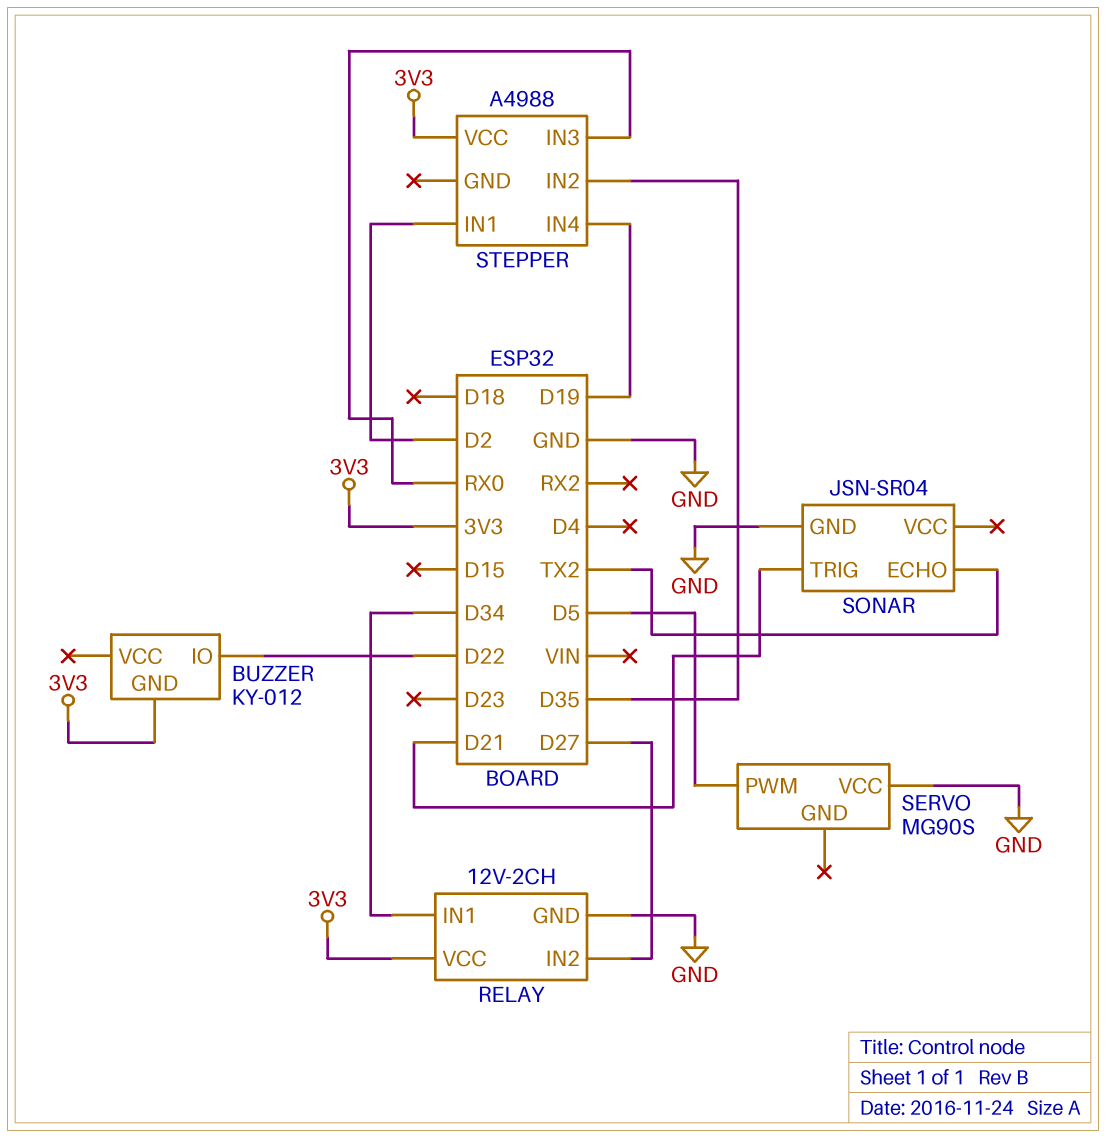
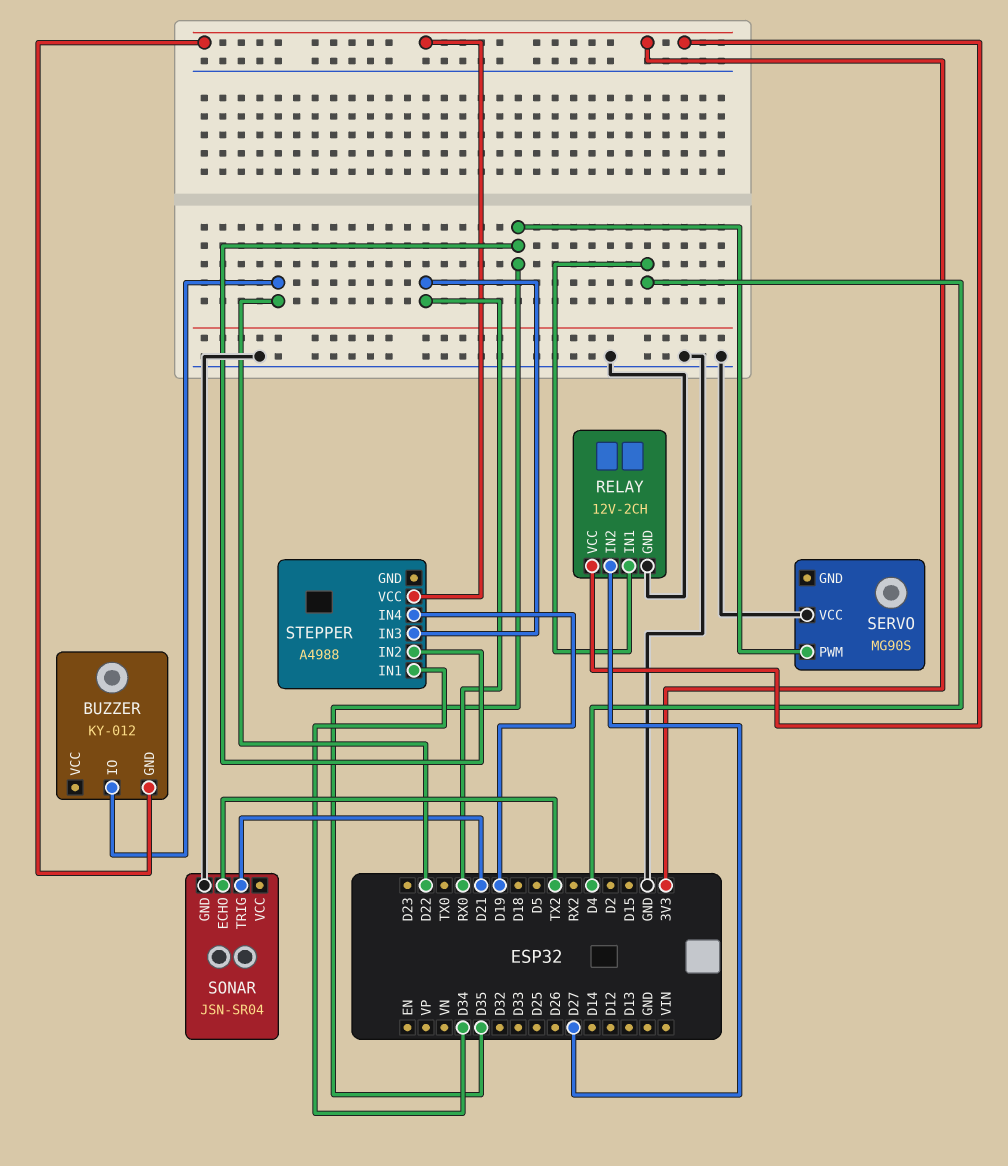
RELAY pin IN1: D34 -> D4
SERVO pin PWM: D5 -> D35
STEPPER pin IN1: D2 -> D34

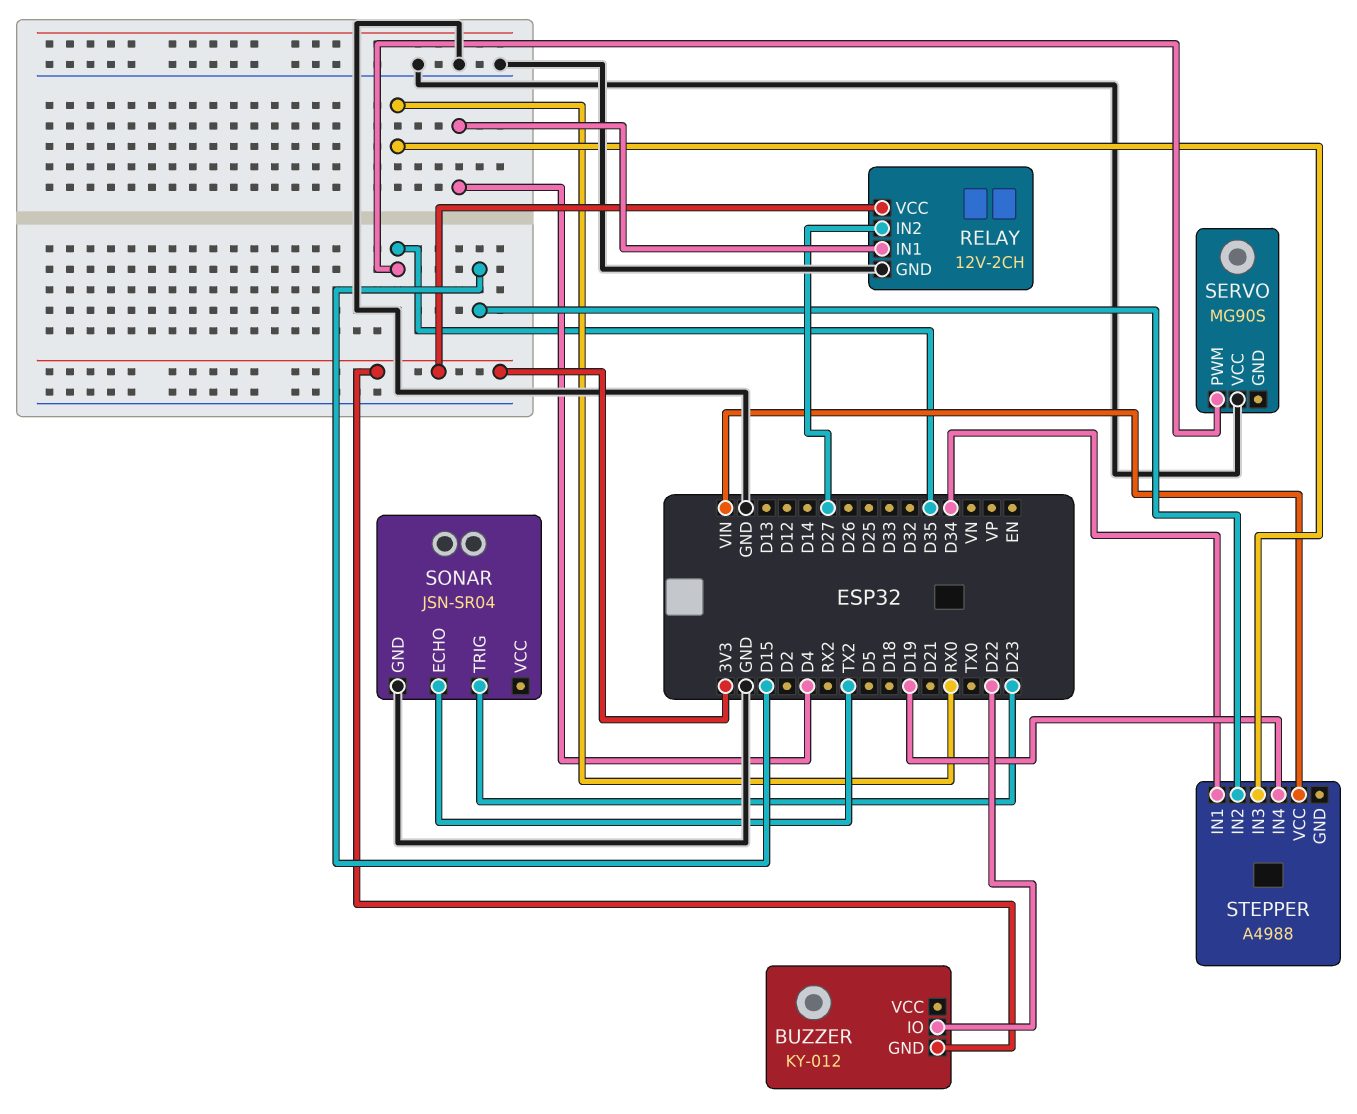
SONAR pin TRIG: D21 -> D23
STEPPER pin IN2: D35 -> D15
STEPPER pin VCC: 3V3 -> VIN

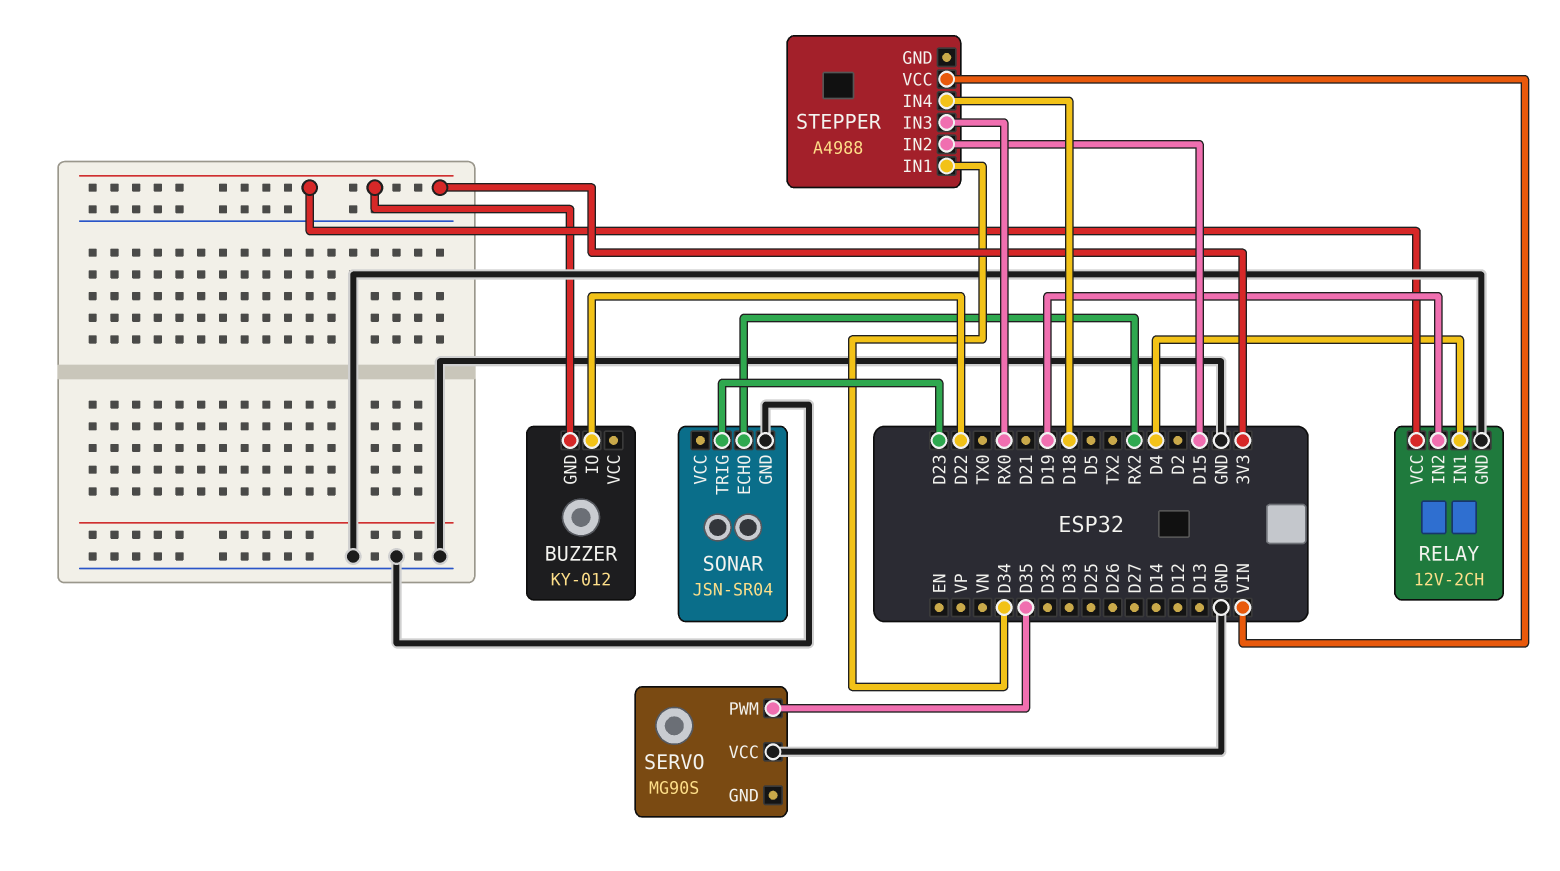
RELAY pin IN2: D27 -> D19
SONAR pin ECHO: TX2 -> RX2
STEPPER pin IN4: D19 -> D18

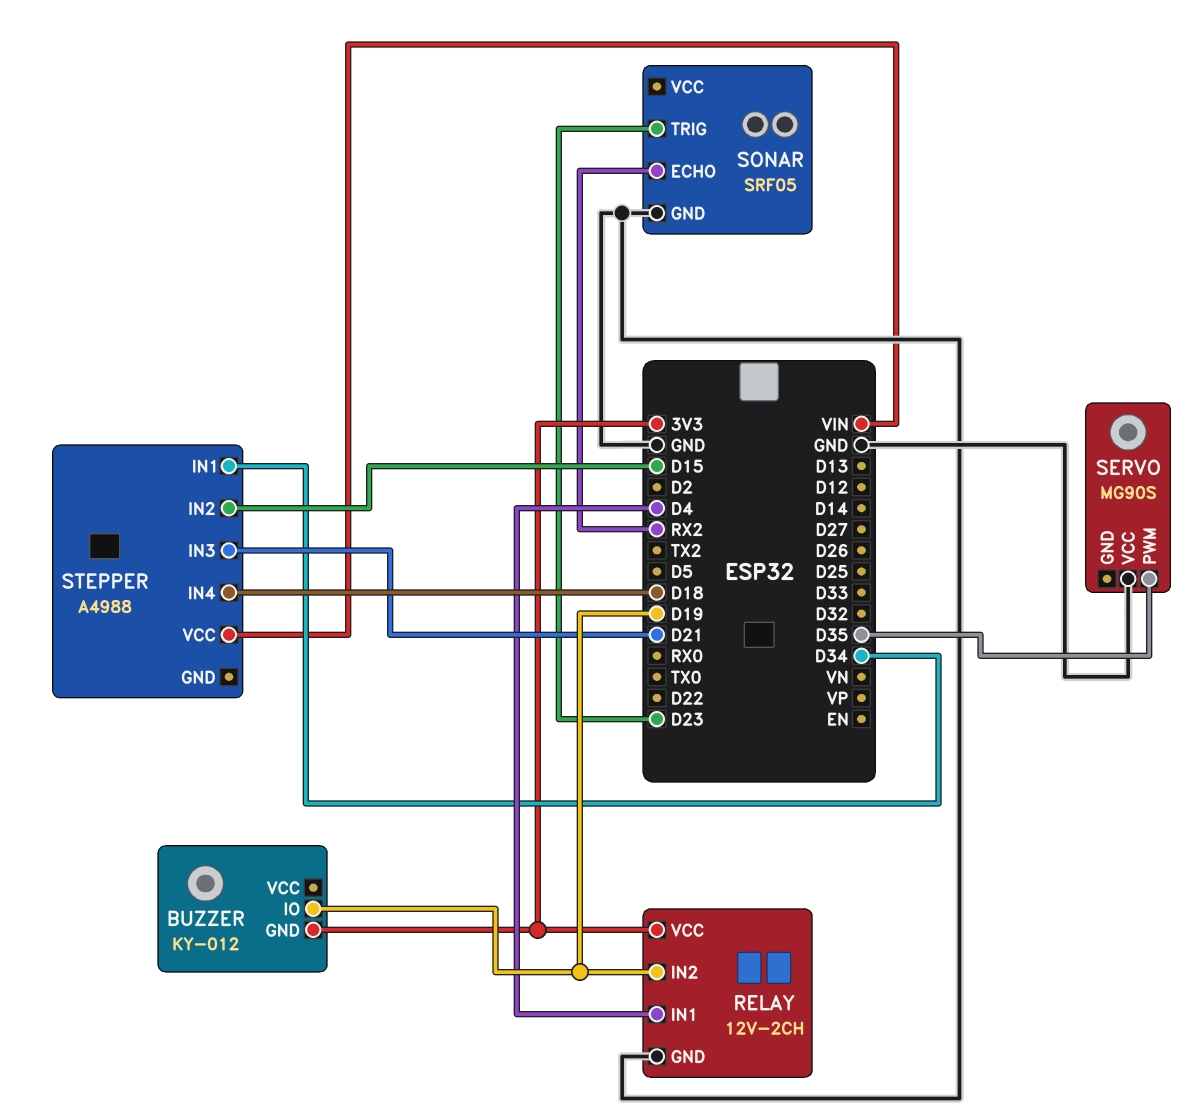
BUZZER pin IO: D22 -> D19
SONAR: JSN-SR04 -> SRF05
STEPPER pin IN3: RX0 -> D21

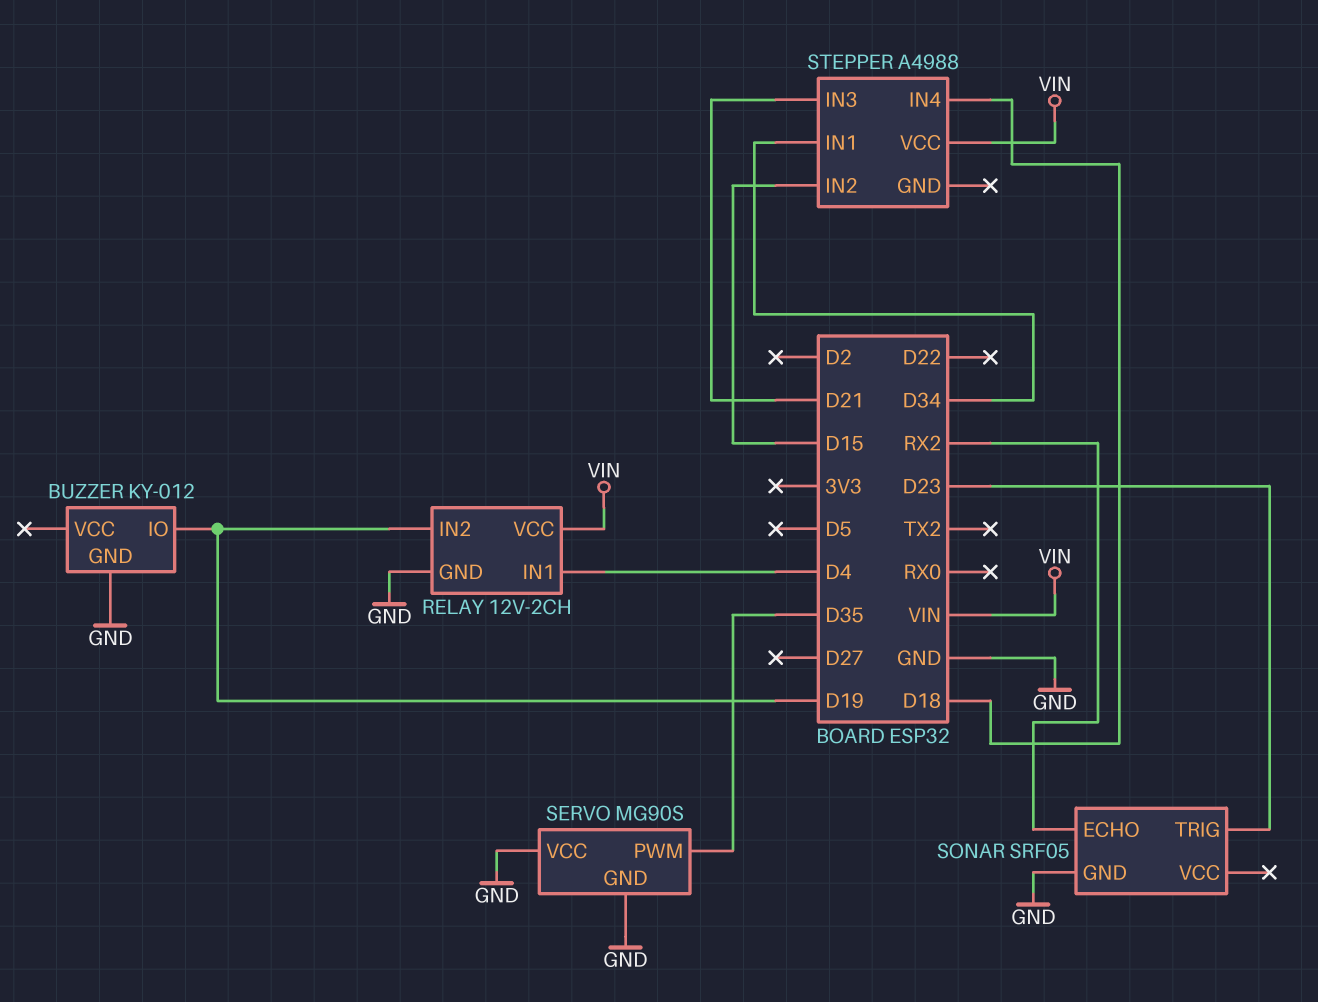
BUZZER pin GND: 3V3 -> GND
RELAY pin VCC: 3V3 -> VIN
SERVO pin GND: none -> GND

